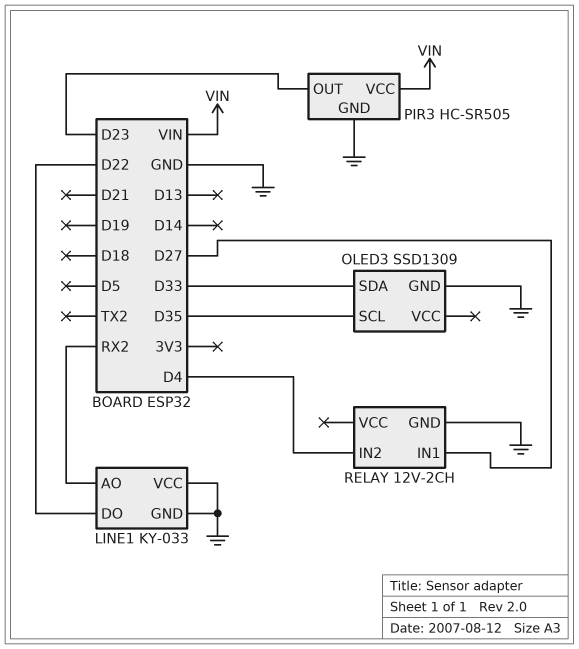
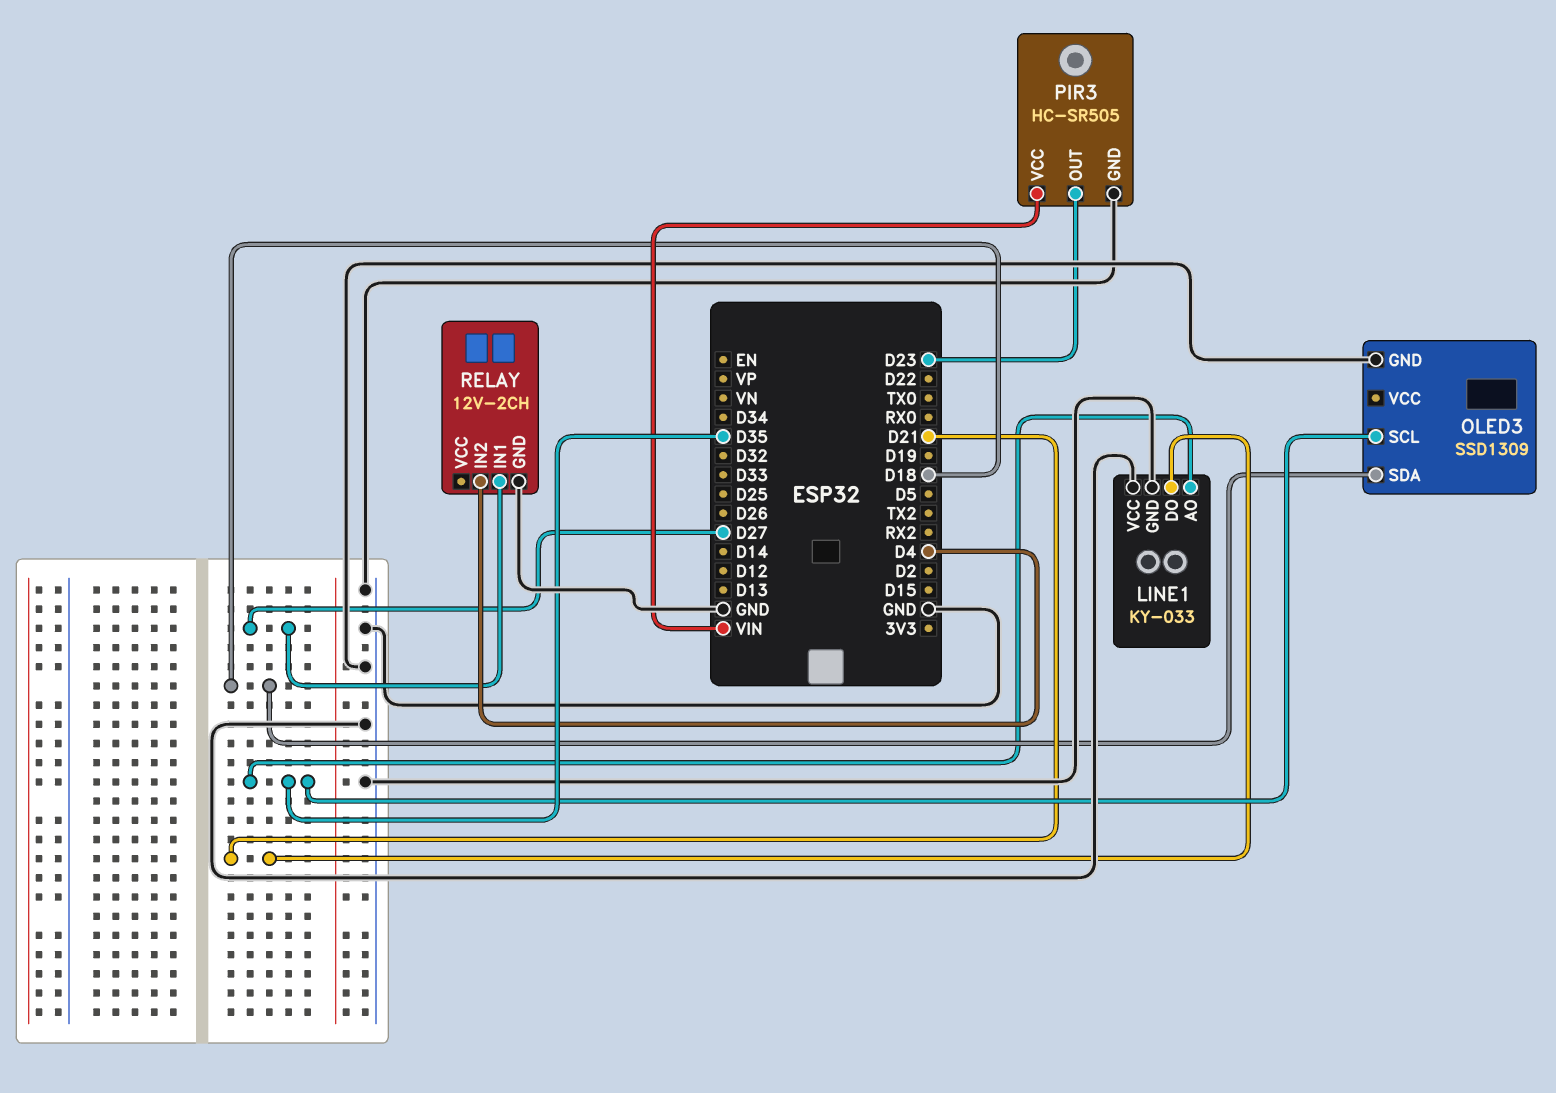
LINE1 pin AO: RX2 -> D35
LINE1 pin DO: D22 -> D21
OLED3 pin SDA: D33 -> D18

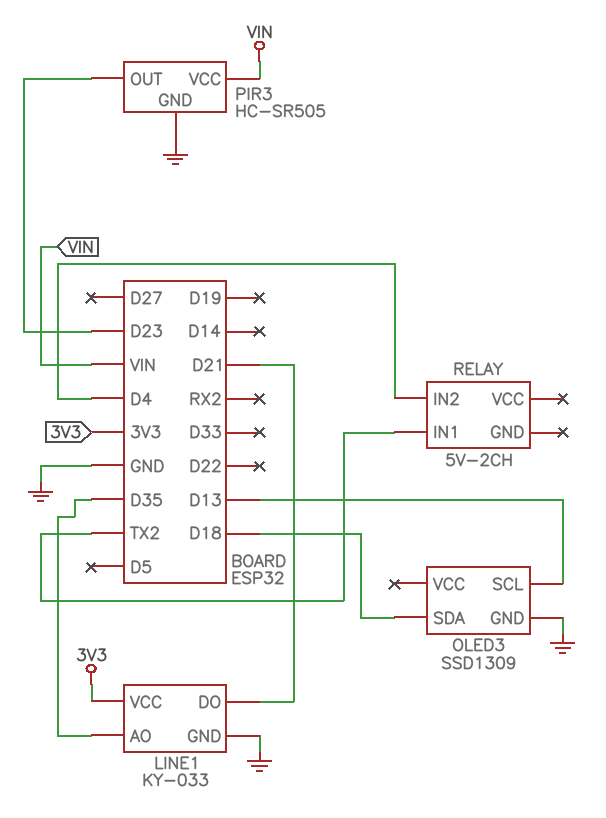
LINE1 pin VCC: GND -> 3V3
OLED3 pin SCL: D35 -> D13
RELAY: 12V-2CH -> 5V-2CH
RELAY pin GND: GND -> none
RELAY pin IN1: D27 -> TX2

